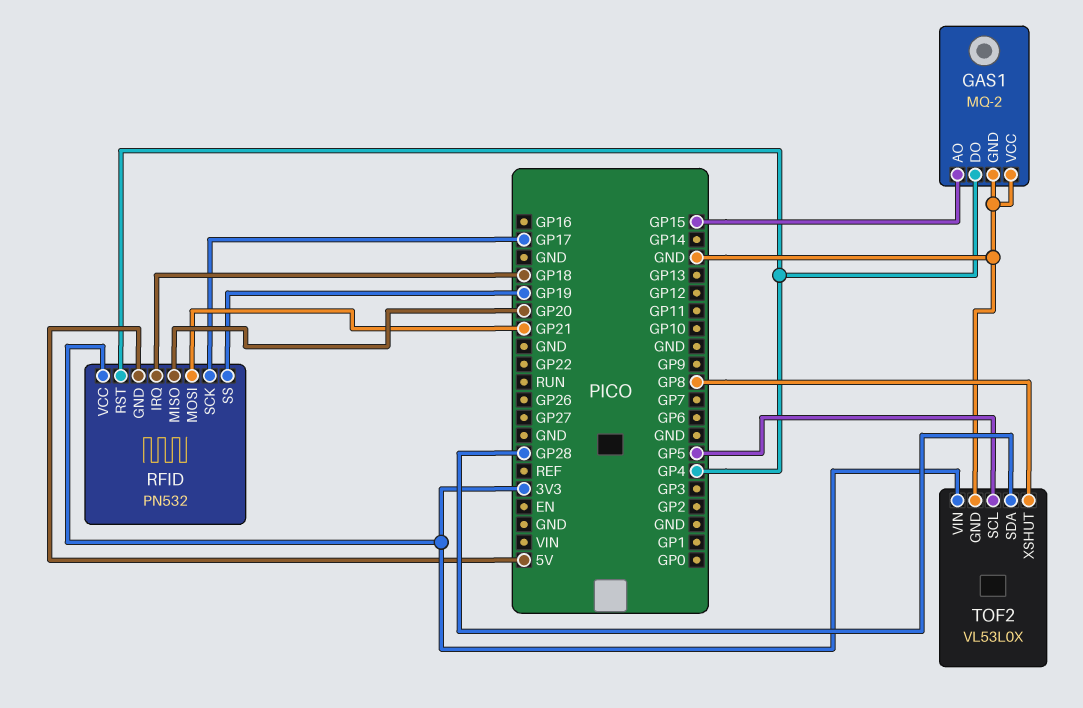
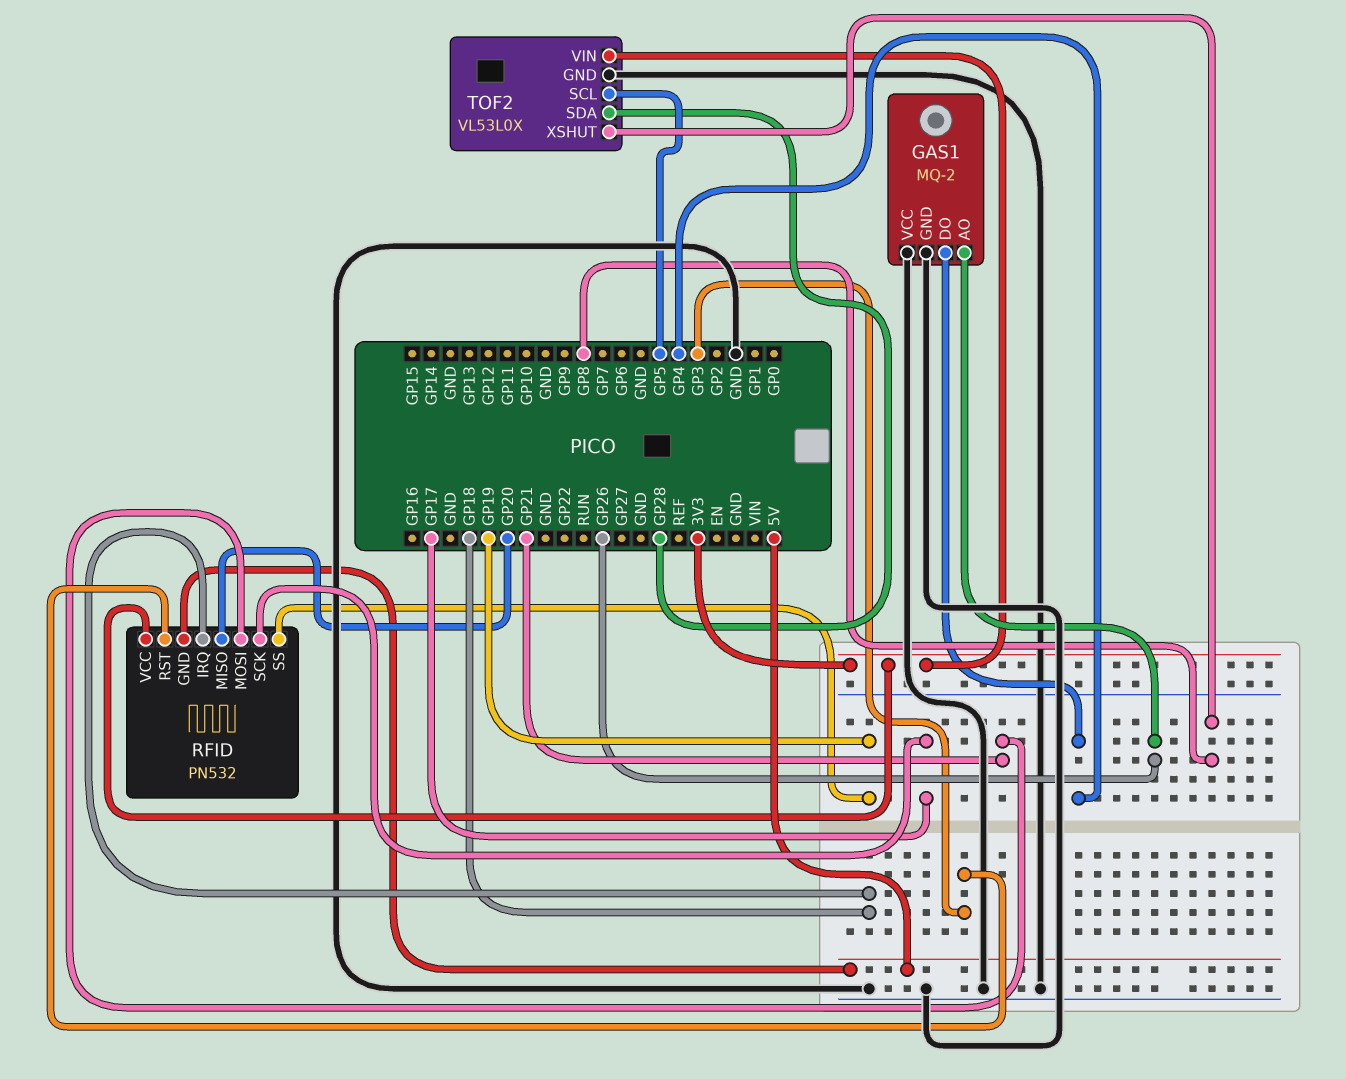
GAS1 pin AO: GP15 -> GP26
RFID pin RST: GP4 -> GP3

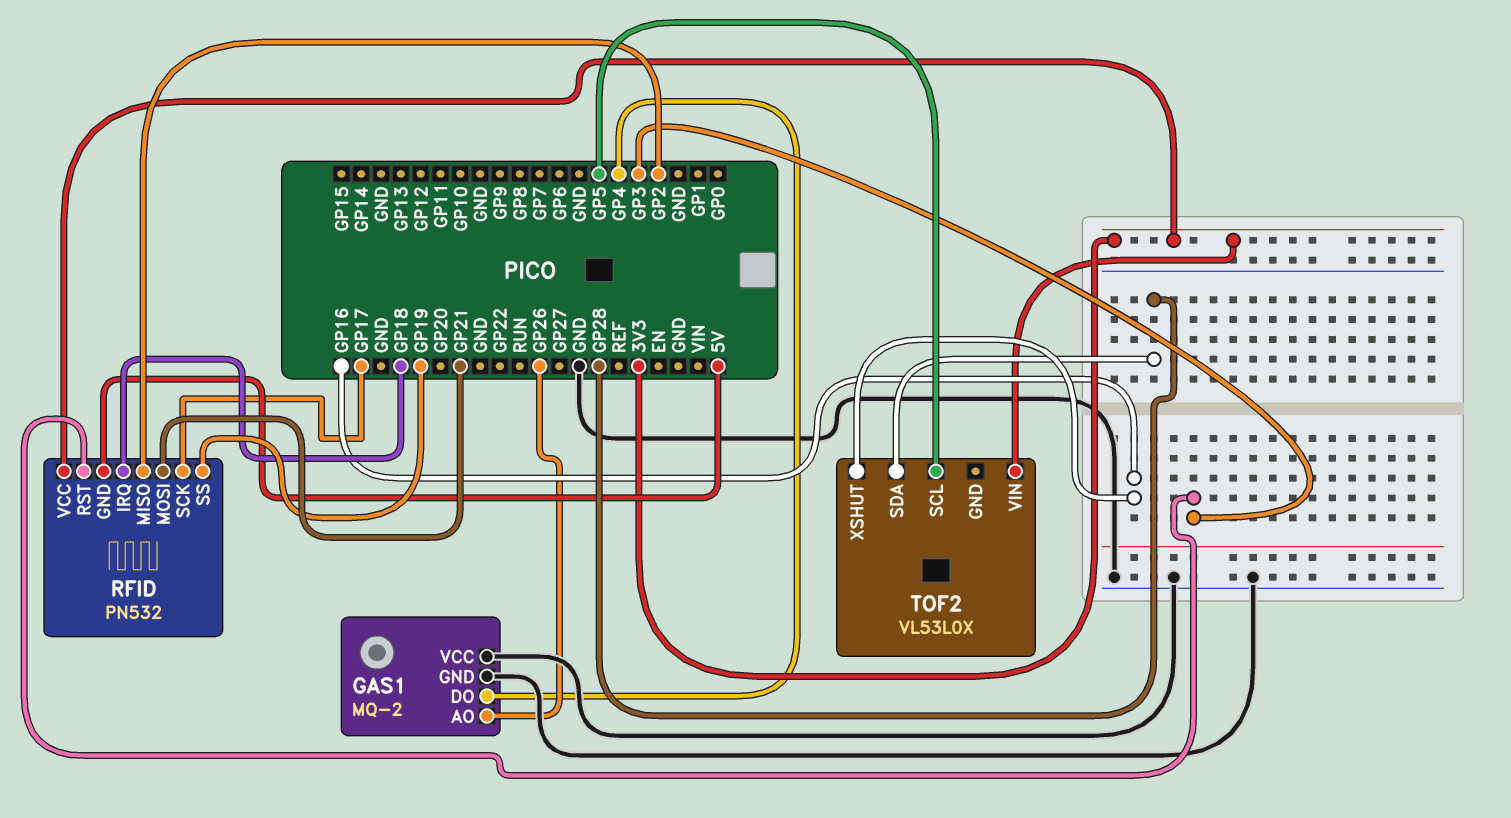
RFID pin MISO: GP20 -> GP2
TOF2 pin GND: GND -> none
TOF2 pin XSHUT: GP8 -> GP16

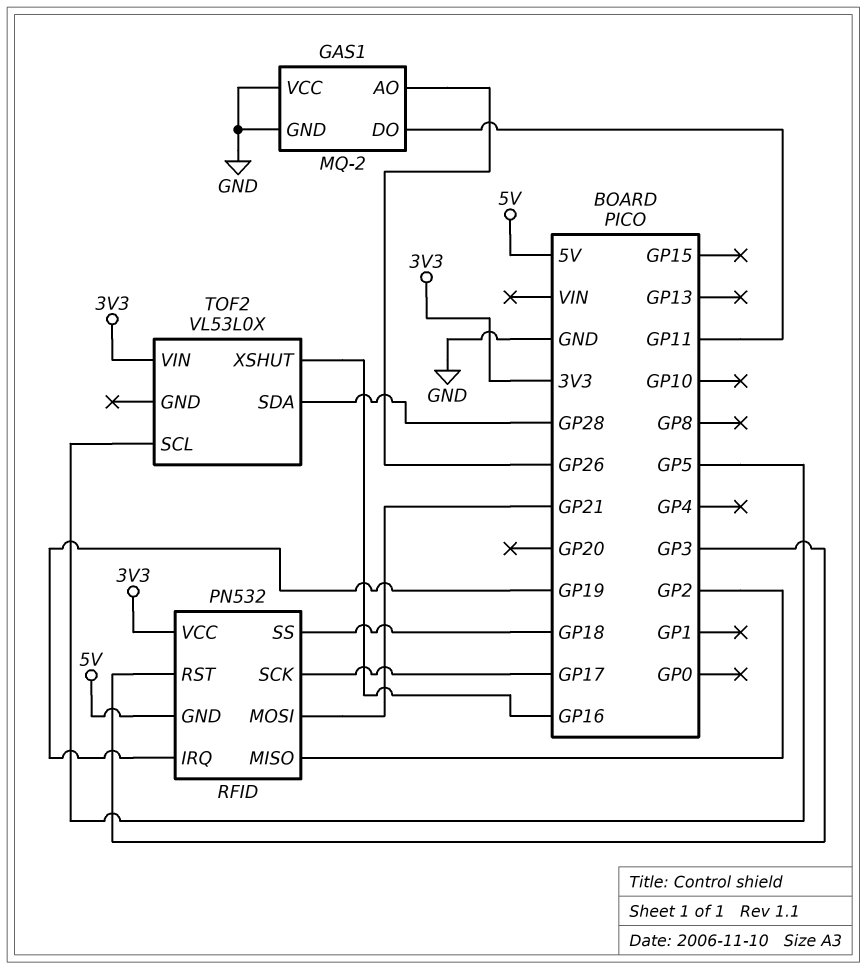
GAS1 pin DO: GP4 -> GP11
RFID pin IRQ: GP18 -> GP19
RFID pin SS: GP19 -> GP18

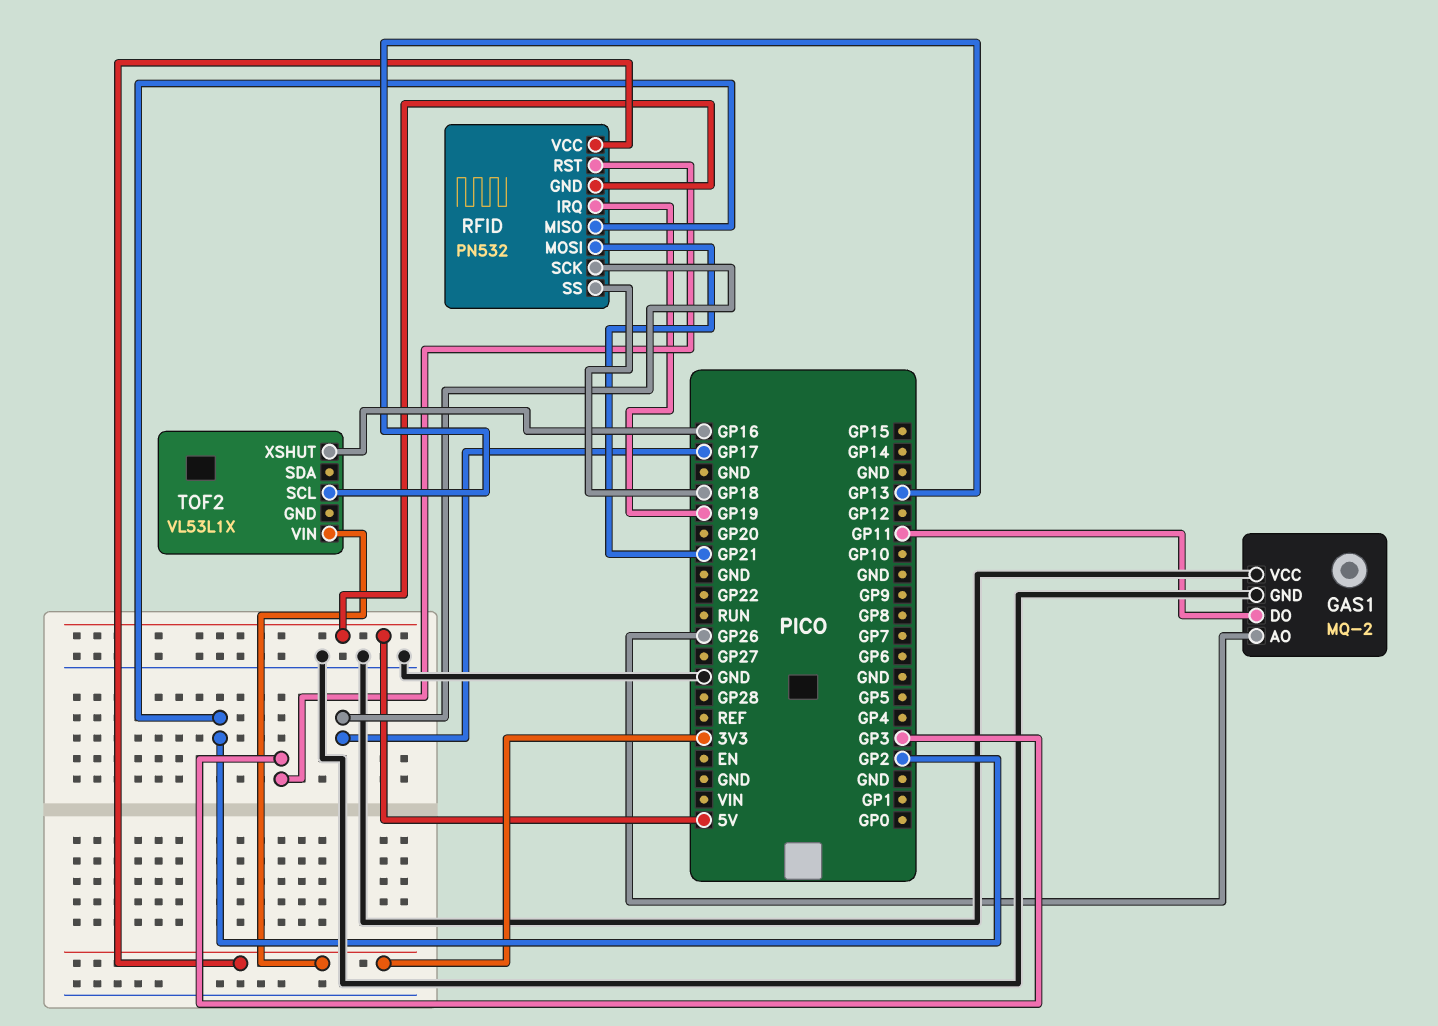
TOF2: VL53L0X -> VL53L1X
TOF2 pin SCL: GP5 -> GP13
TOF2 pin SDA: GP28 -> none

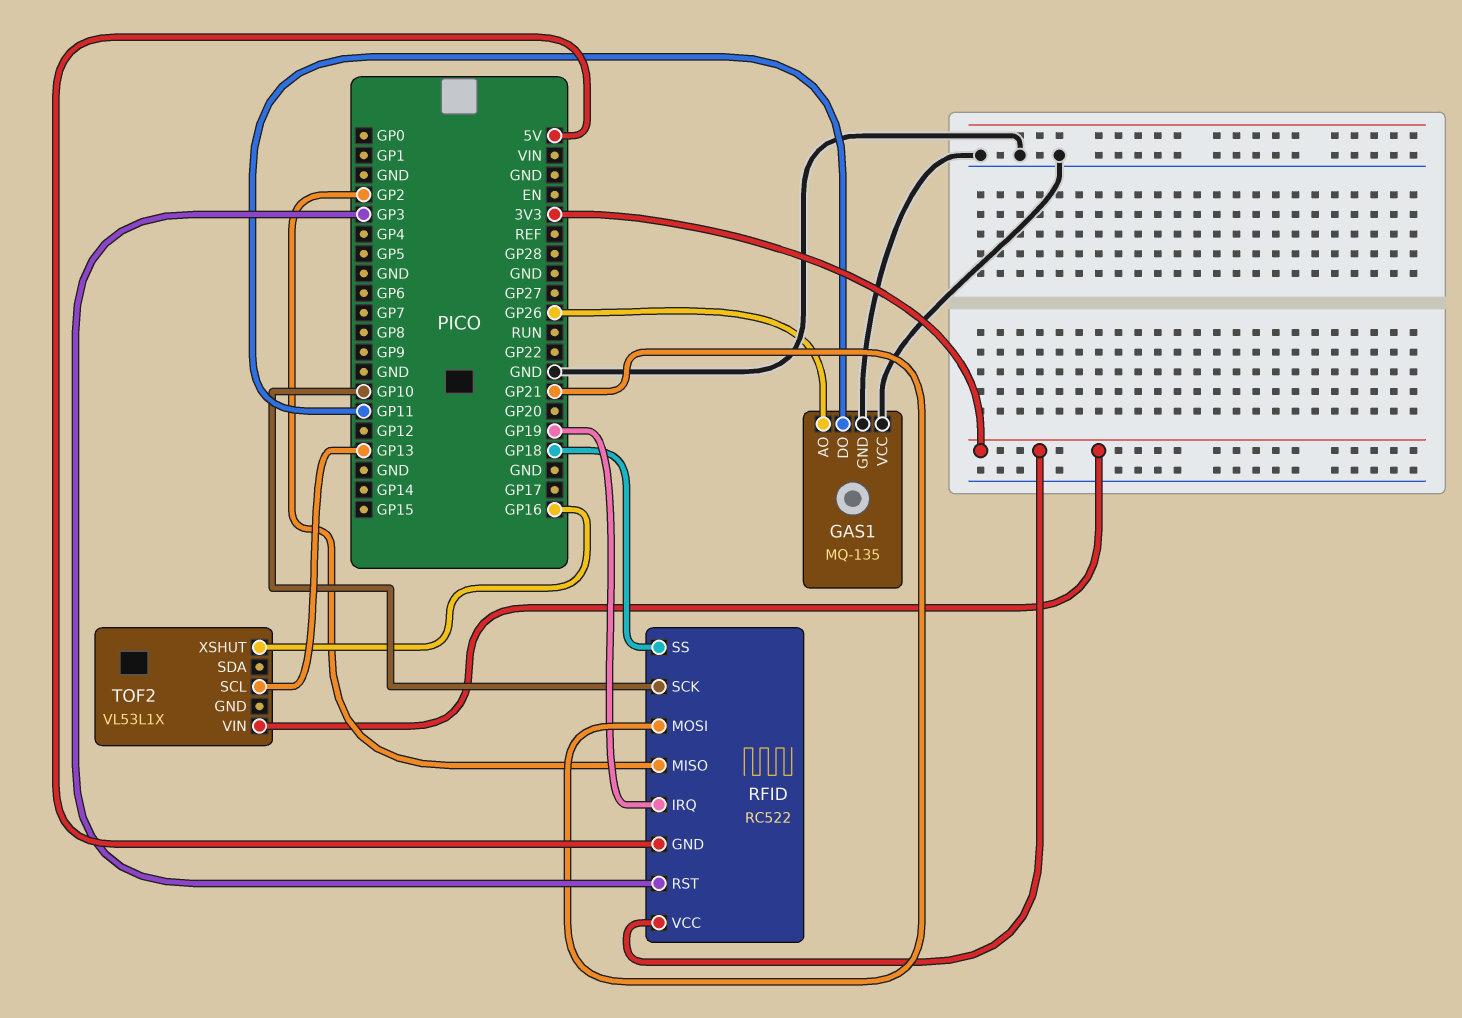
GAS1: MQ-2 -> MQ-135
RFID: PN532 -> RC522
RFID pin SCK: GP17 -> GP10

